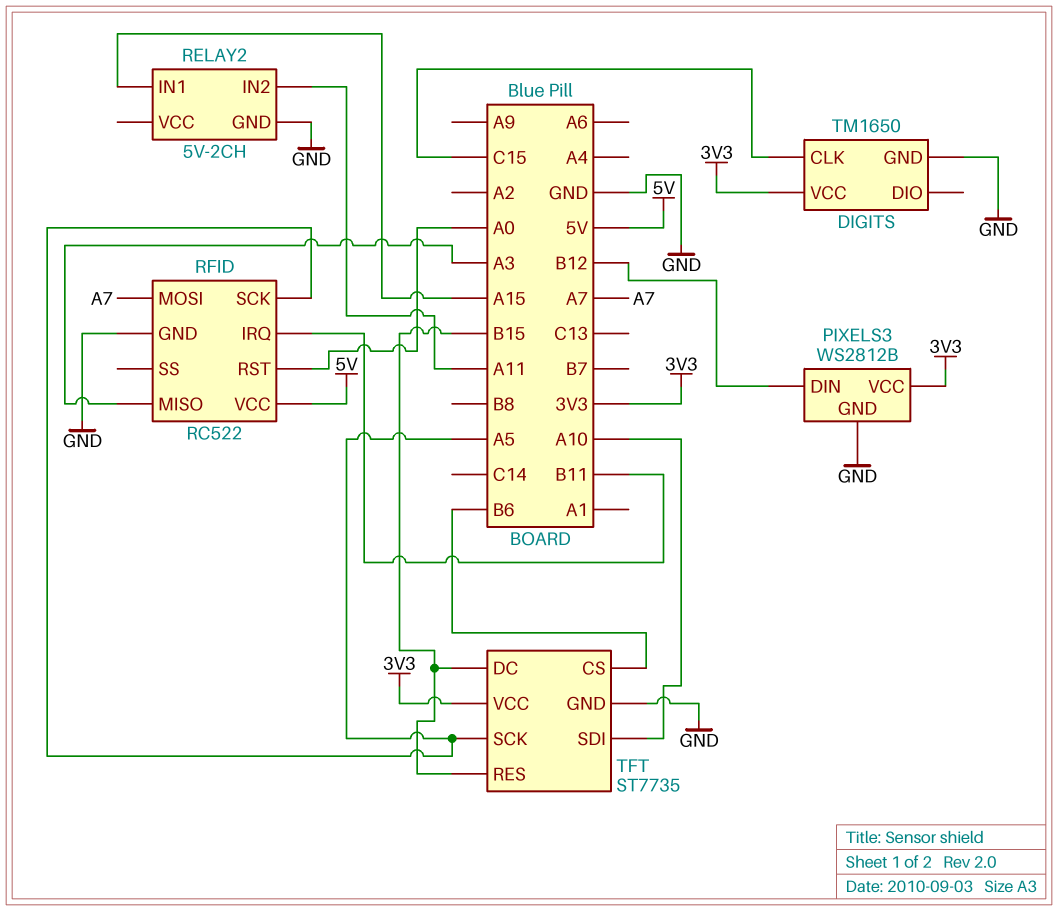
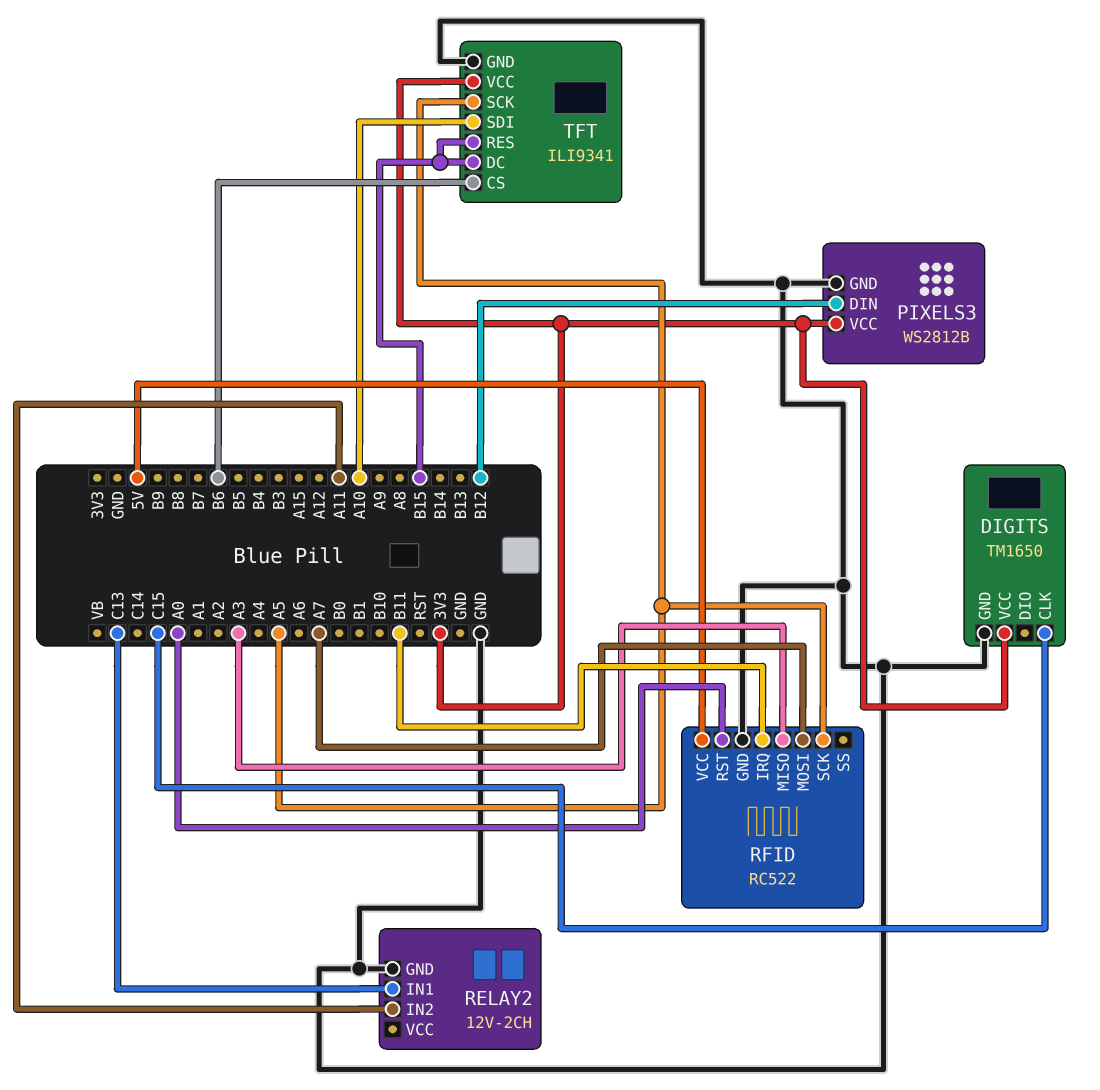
RELAY2: 5V-2CH -> 12V-2CH
RELAY2 pin IN1: A15 -> C13
TFT: ST7735 -> ILI9341

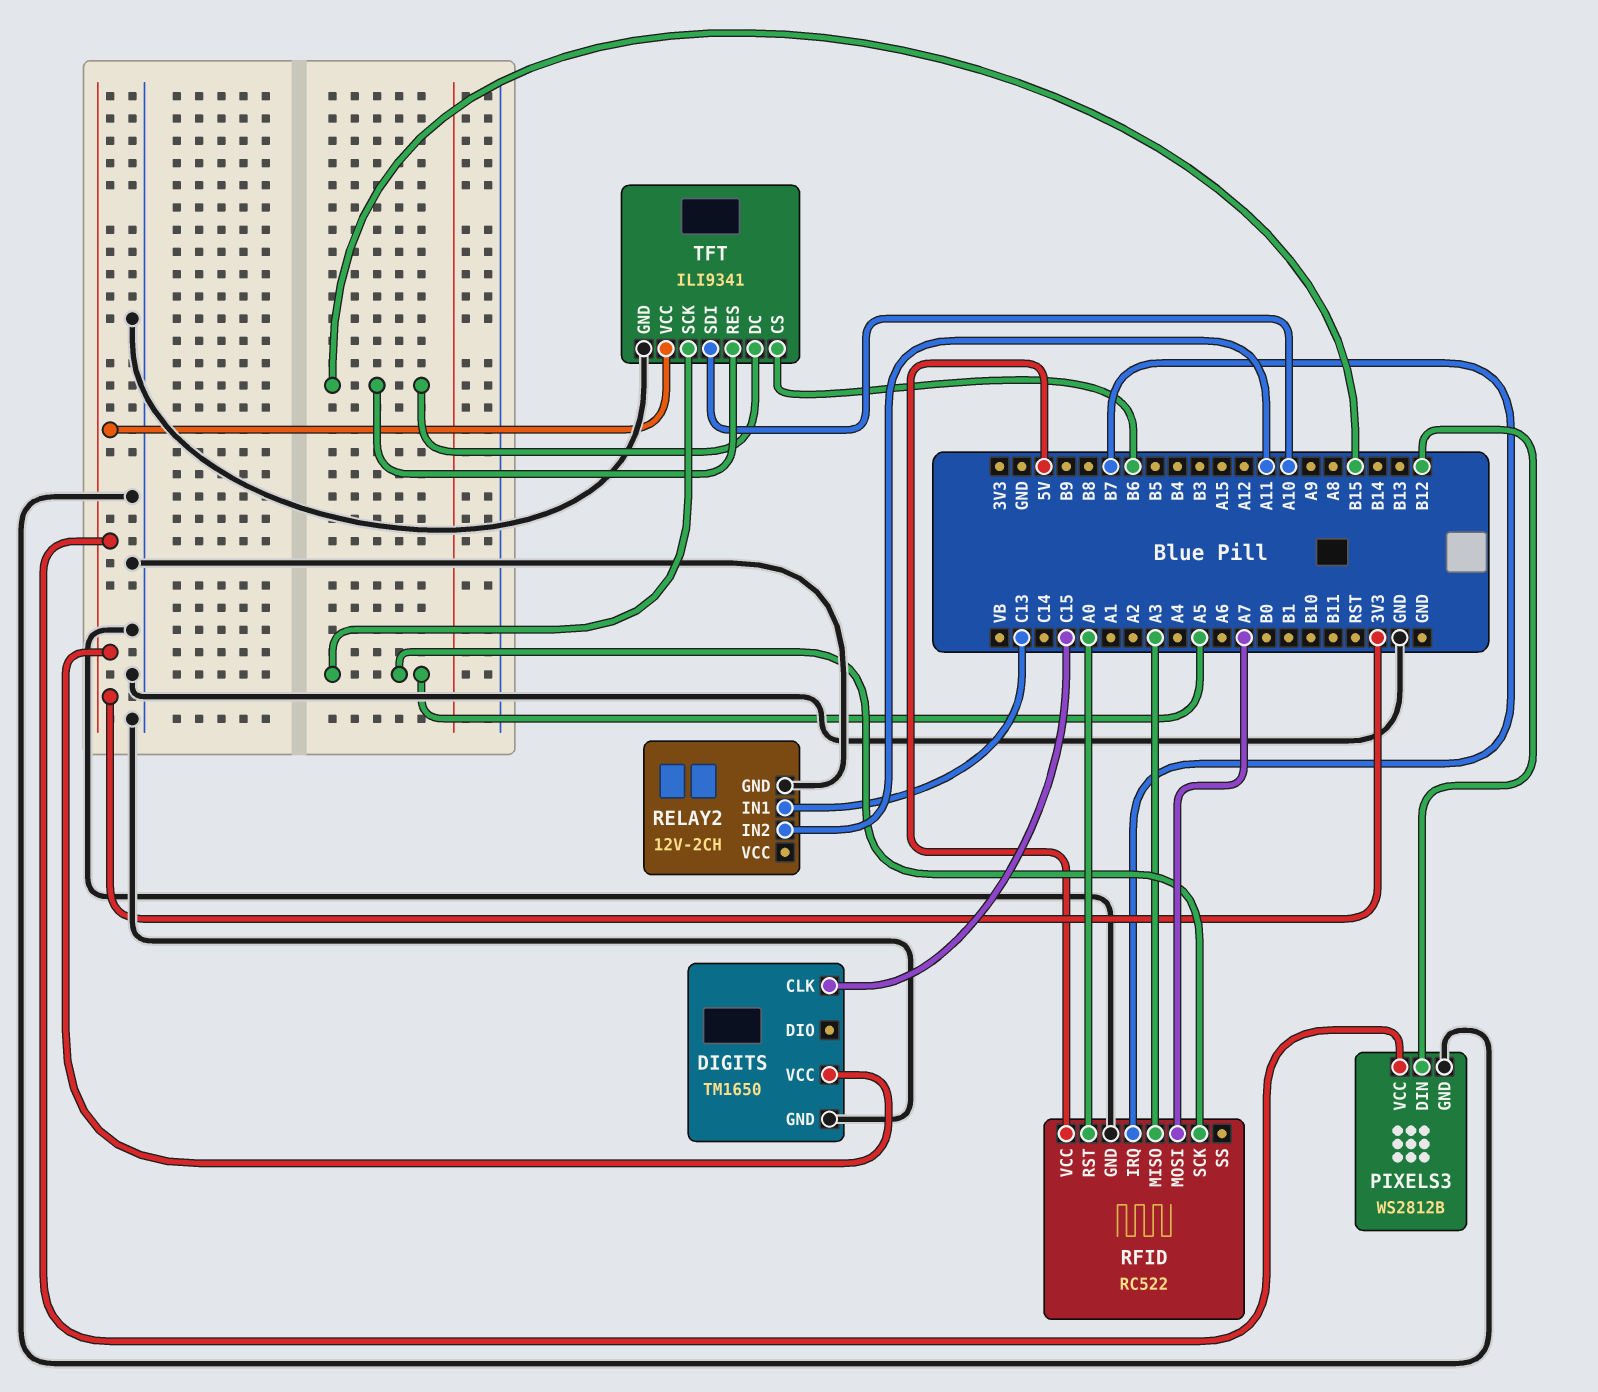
RFID pin IRQ: B11 -> B7

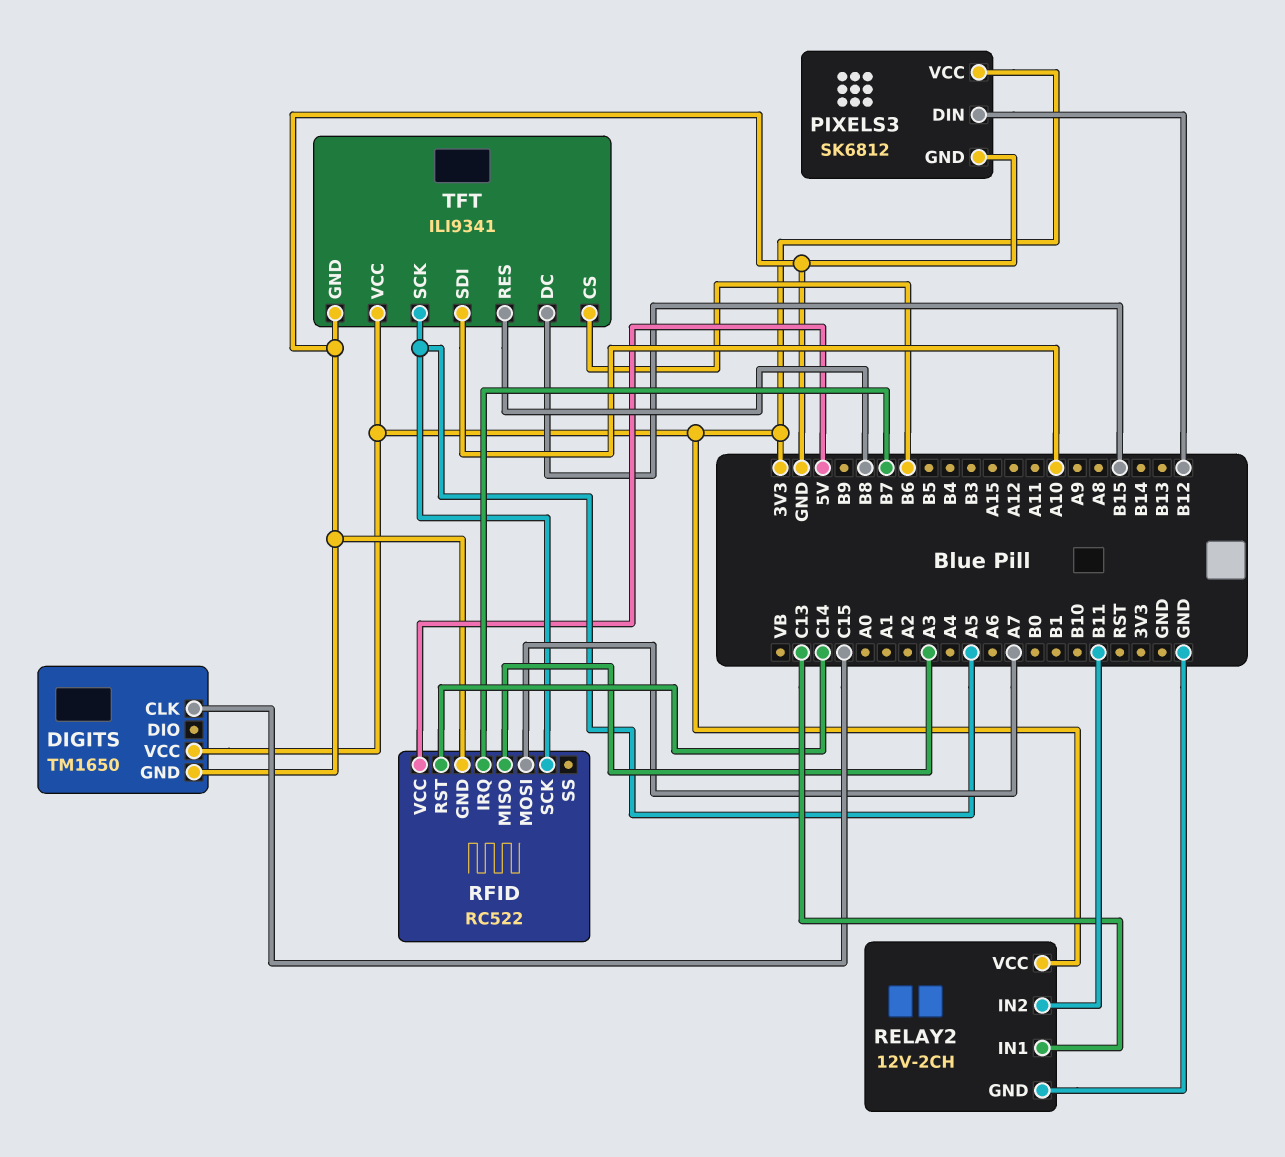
PIXELS3: WS2812B -> SK6812
RELAY2 pin IN2: A11 -> B11
RELAY2 pin VCC: none -> 3V3
RFID pin RST: A0 -> C14
TFT pin RES: B15 -> B8

